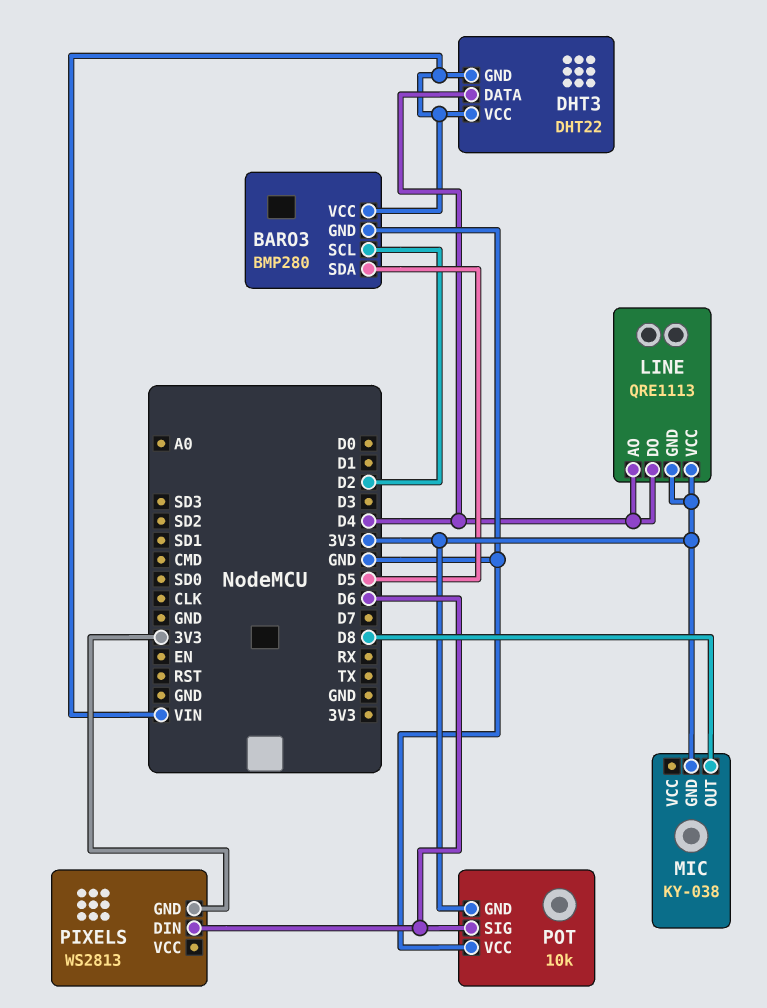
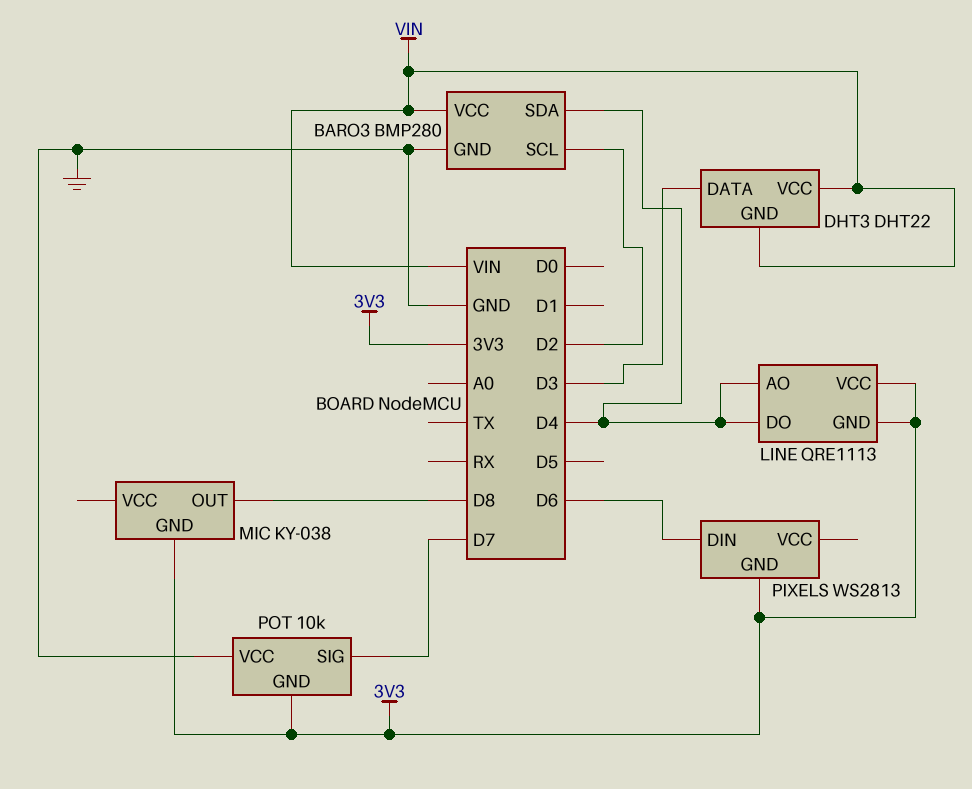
BARO3 pin SDA: D5 -> D4
DHT3 pin DATA: D4 -> D3
POT pin SIG: D6 -> D7

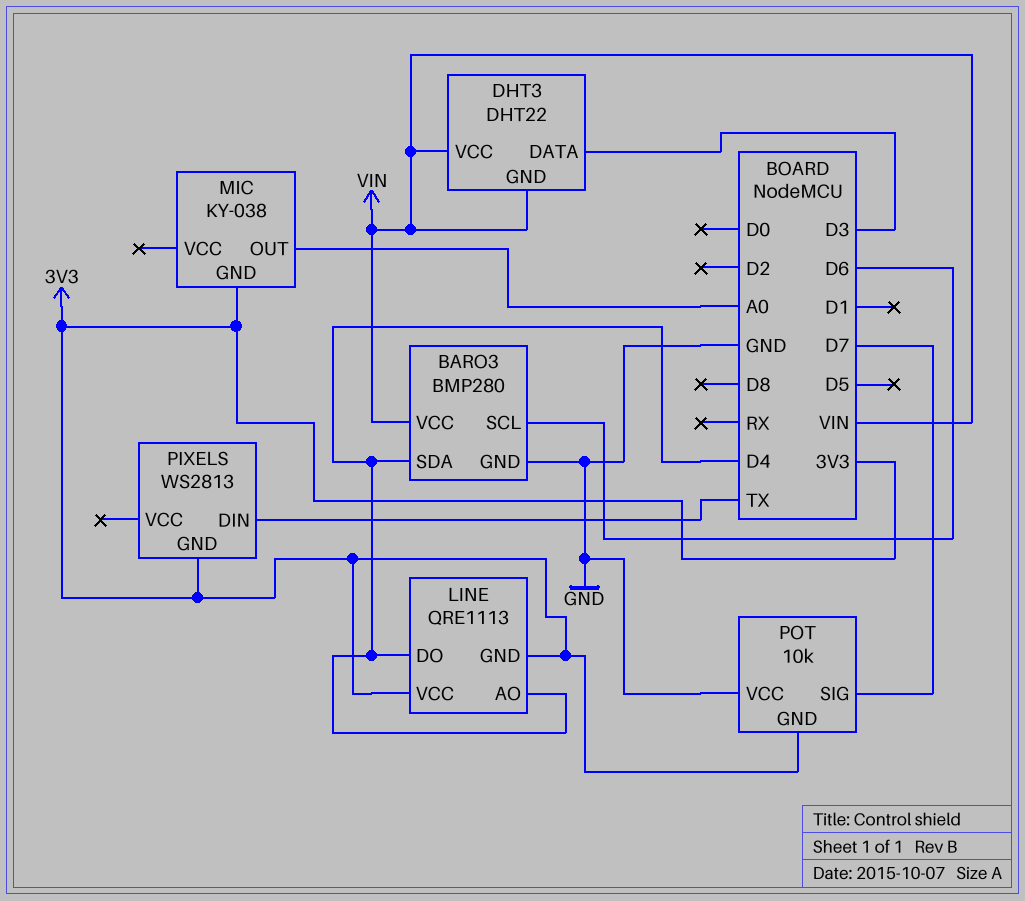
BARO3 pin SCL: D2 -> D6
MIC pin OUT: D8 -> A0
PIXELS pin DIN: D6 -> TX

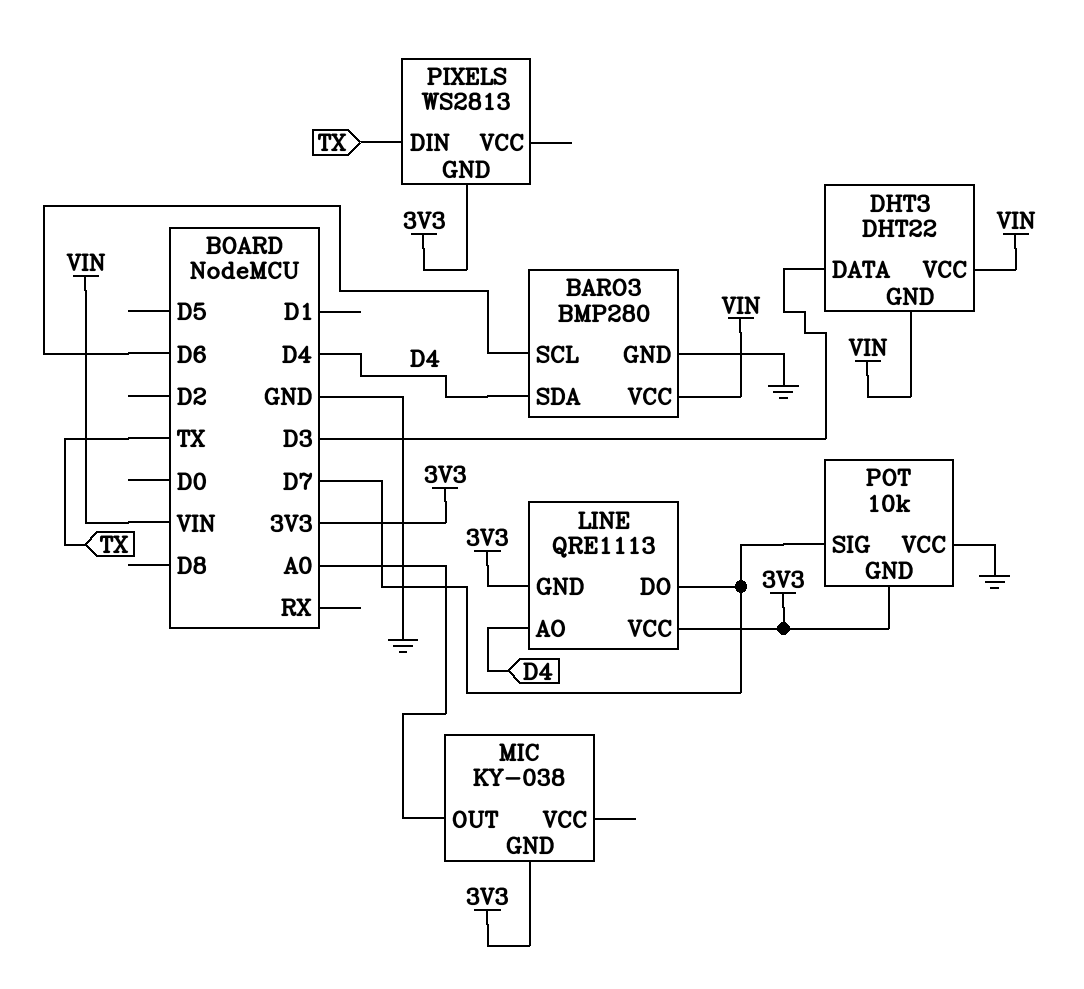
LINE pin DO: D4 -> D7

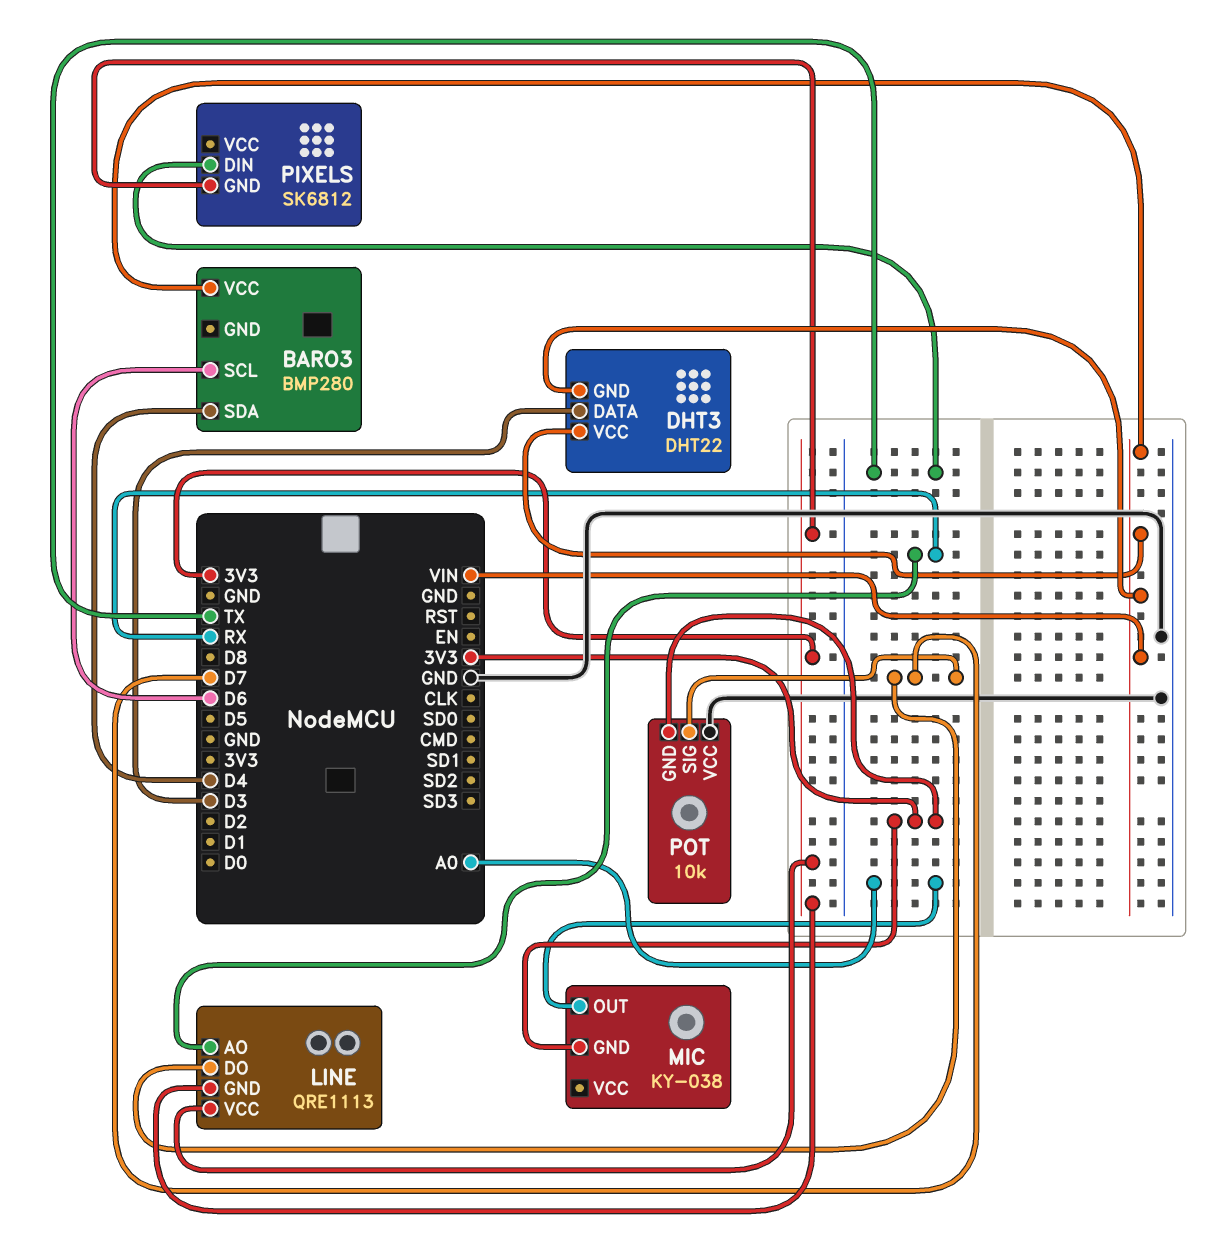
BARO3 pin GND: GND -> none
LINE pin AO: D4 -> RX
PIXELS: WS2813 -> SK6812

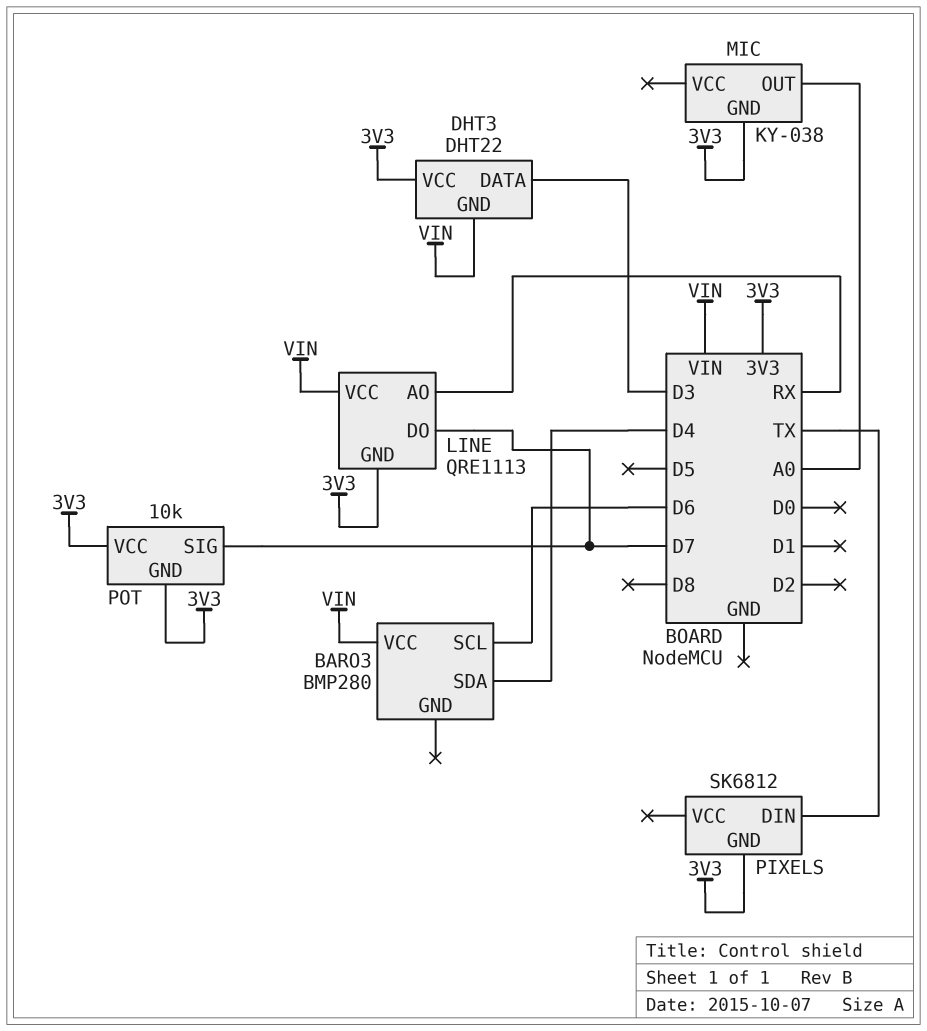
DHT3 pin VCC: VIN -> 3V3
LINE pin VCC: 3V3 -> VIN
POT pin VCC: GND -> 3V3

